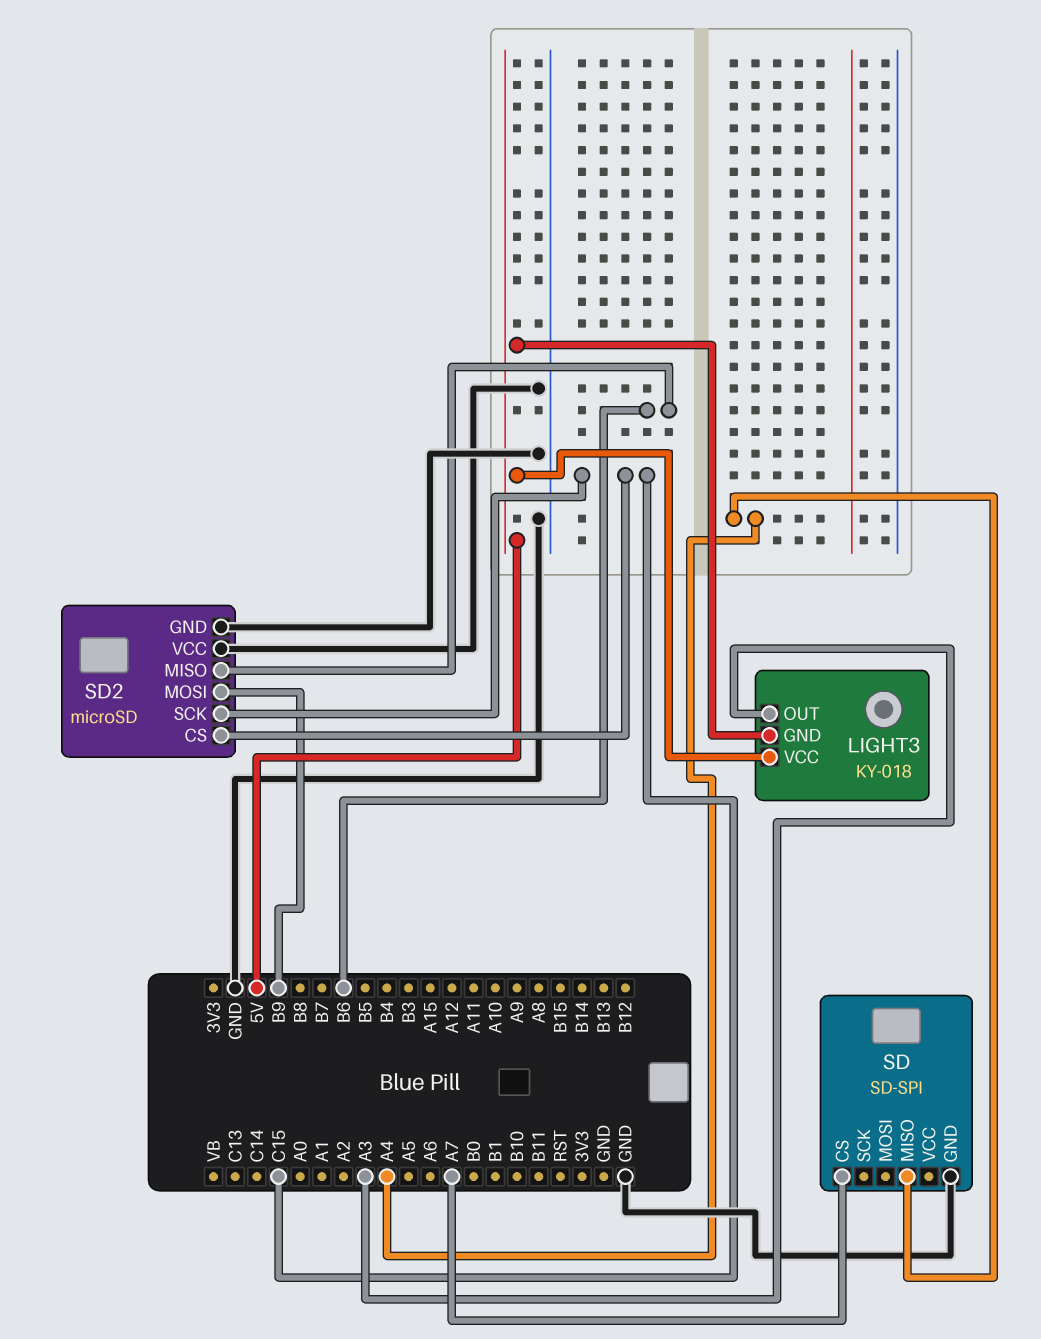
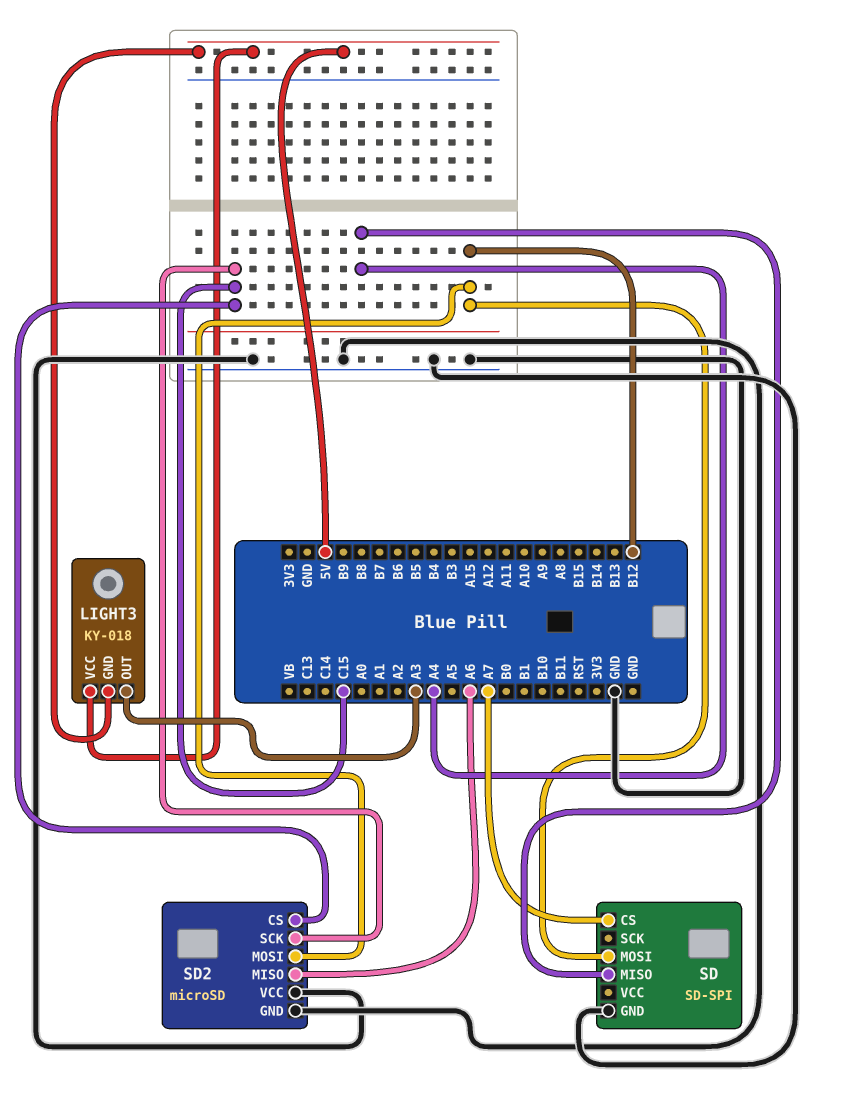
SD pin MOSI: none -> B12
SD2 pin MISO: B6 -> A6
SD2 pin MOSI: B9 -> B12

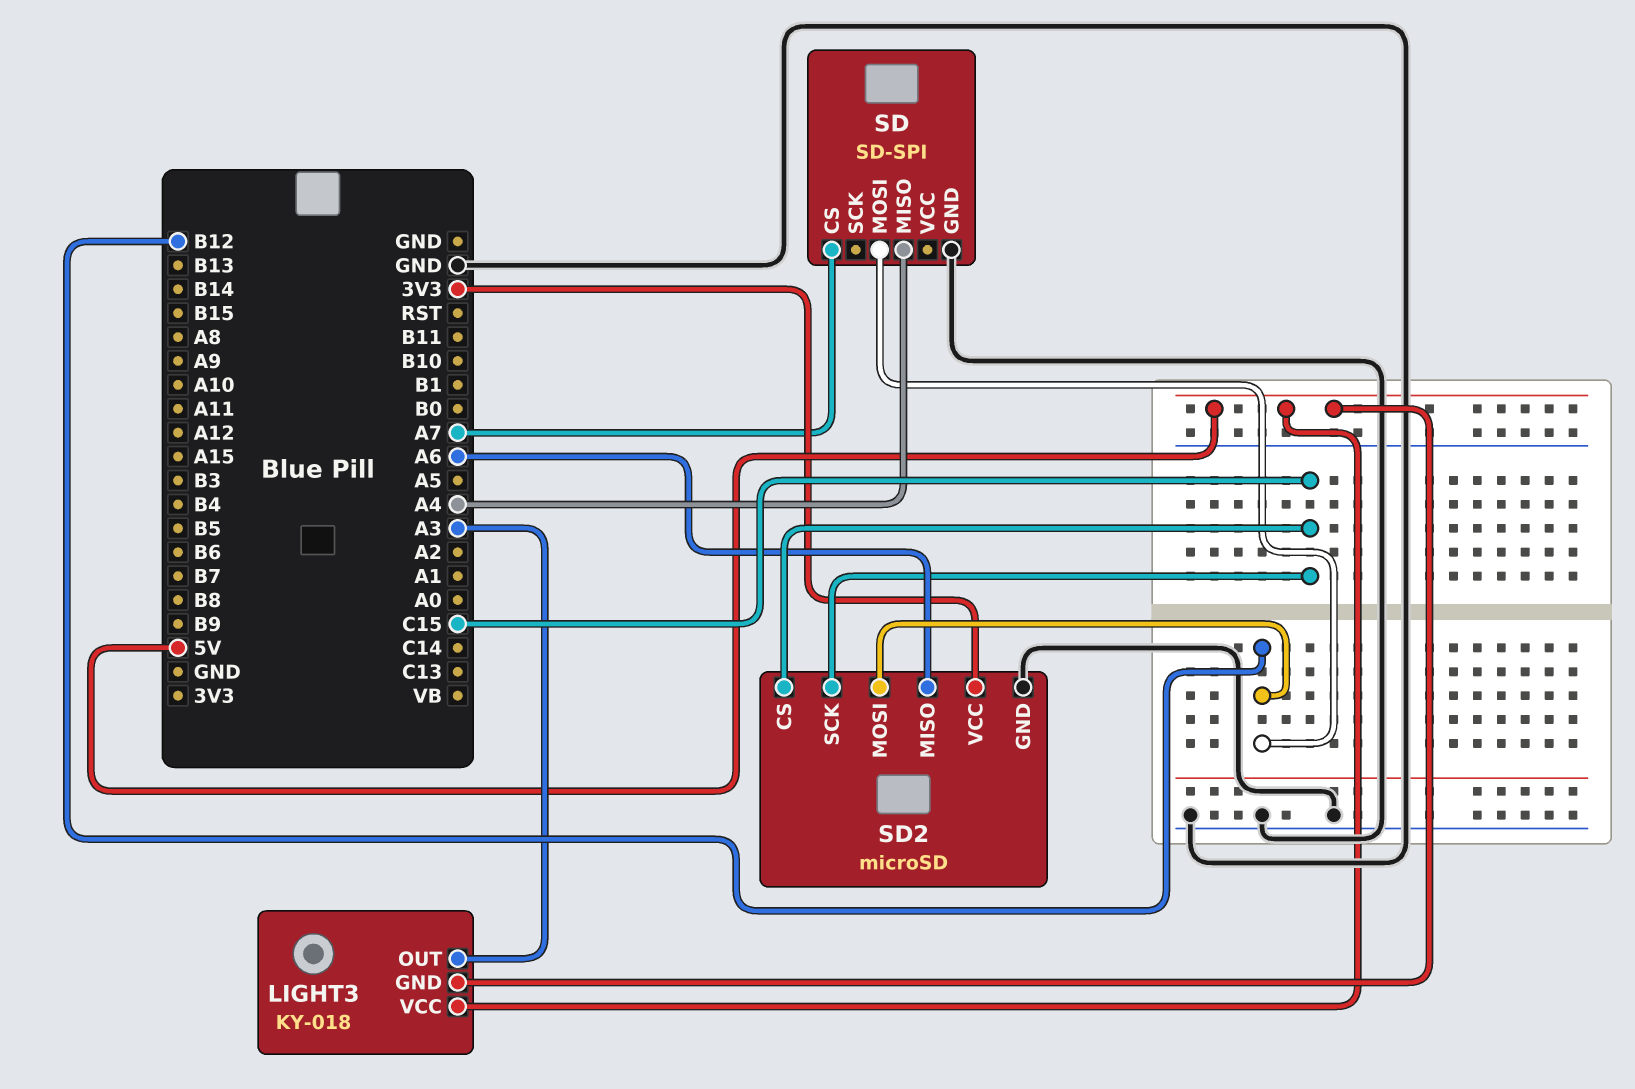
SD2 pin VCC: GND -> 3V3

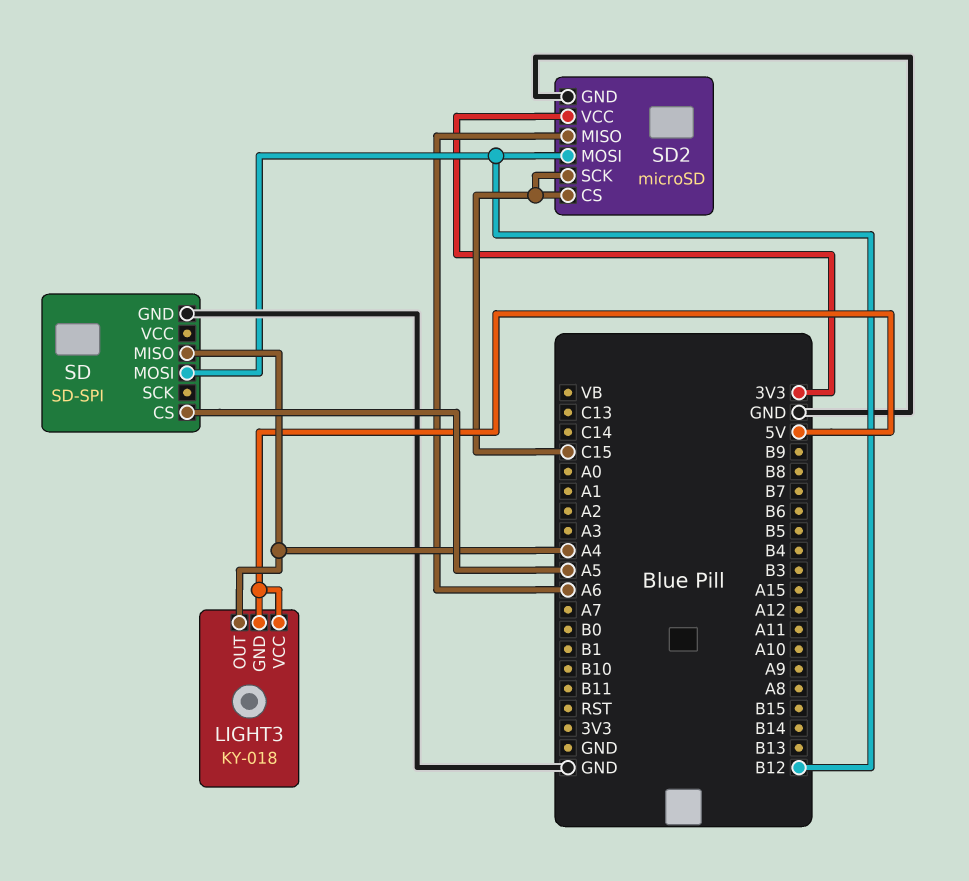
LIGHT3 pin OUT: A3 -> A4
SD pin CS: A7 -> A5

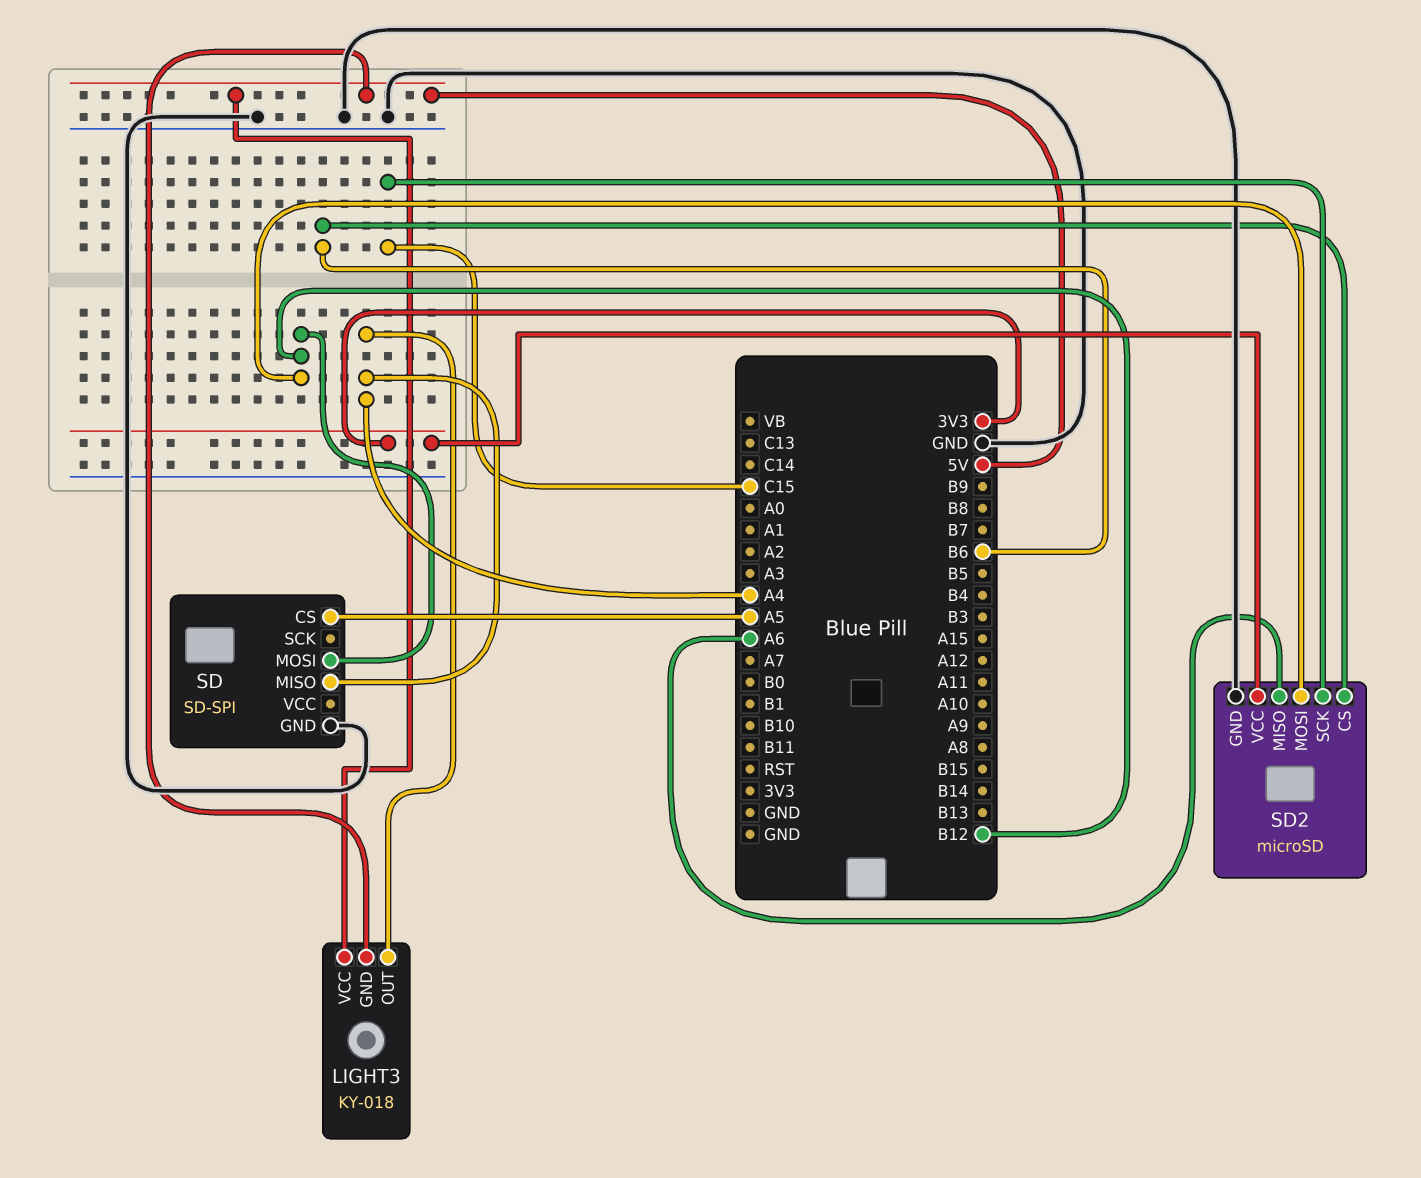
SD2 pin CS: C15 -> B6

